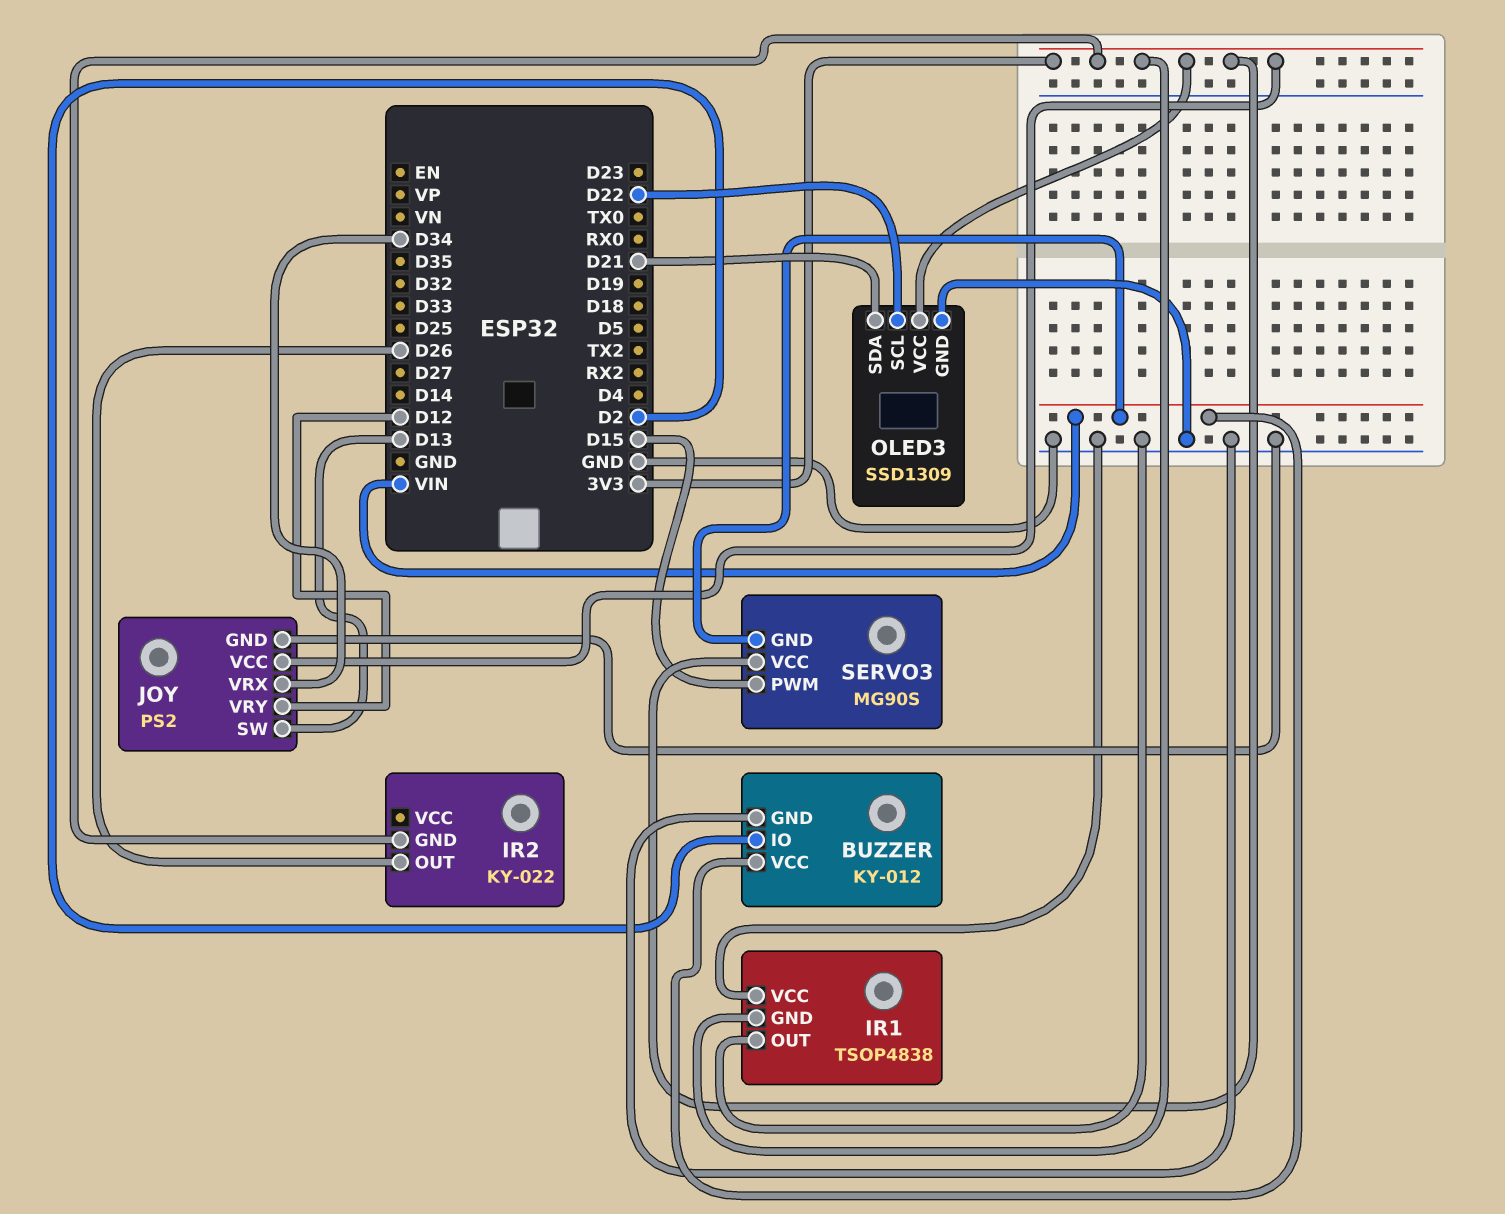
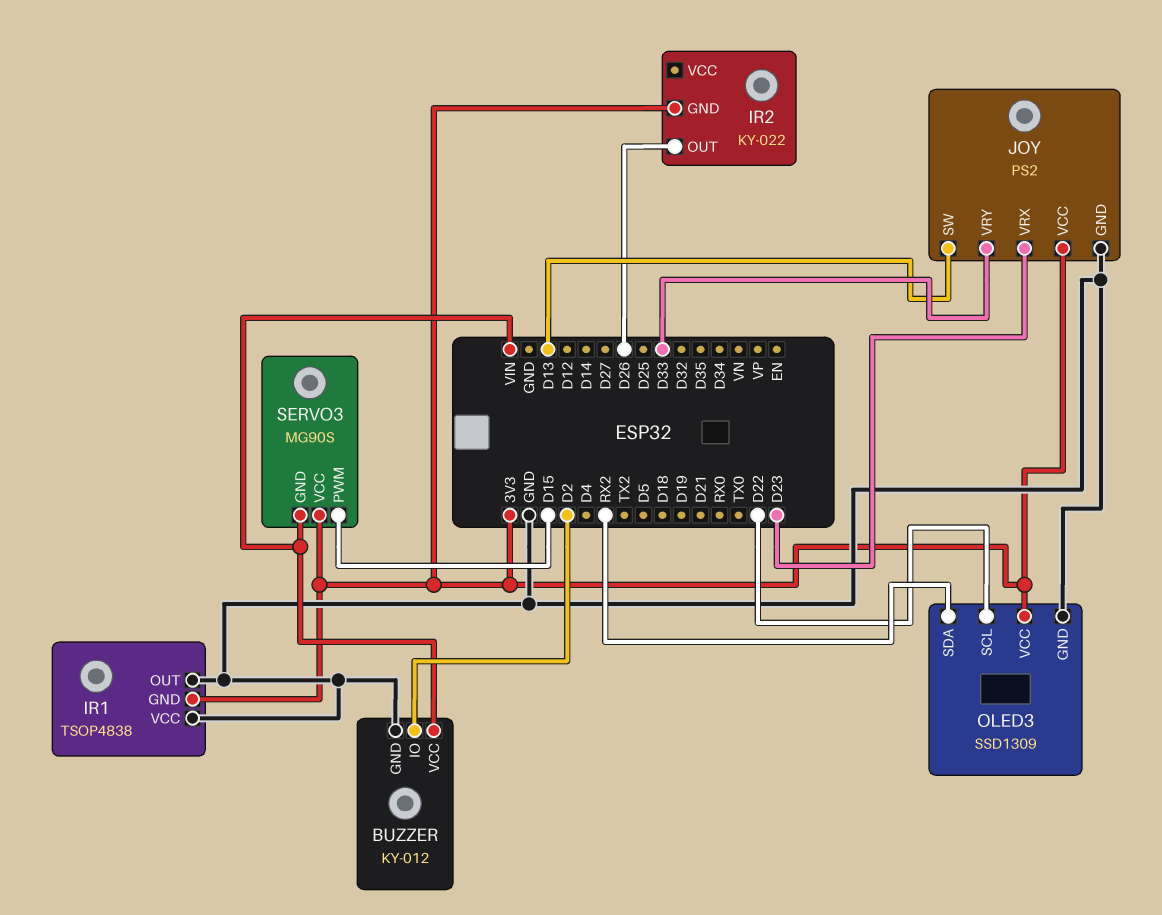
JOY pin VRX: D34 -> D23
JOY pin VRY: D12 -> D33
OLED3 pin SDA: D21 -> RX2

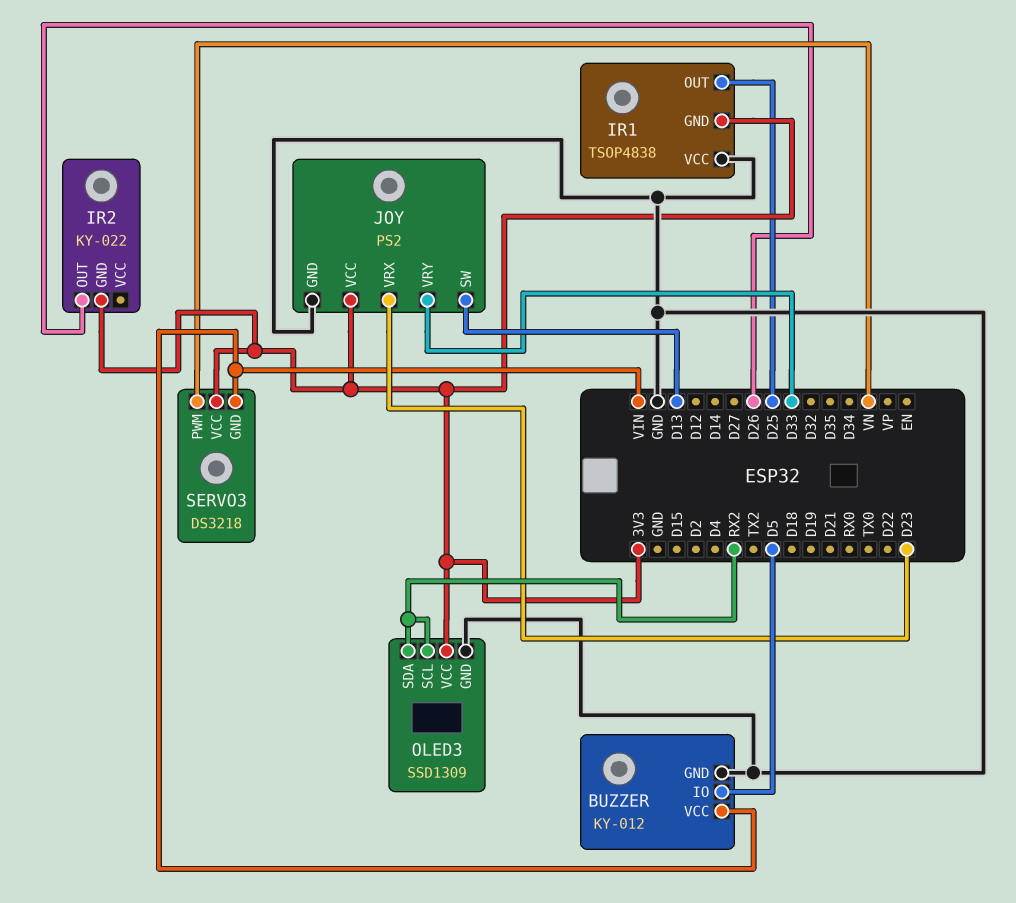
BUZZER pin IO: D2 -> D5
IR1 pin OUT: GND -> D25
OLED3 pin SCL: D22 -> RX2
SERVO3: MG90S -> DS3218
SERVO3 pin PWM: D15 -> VN

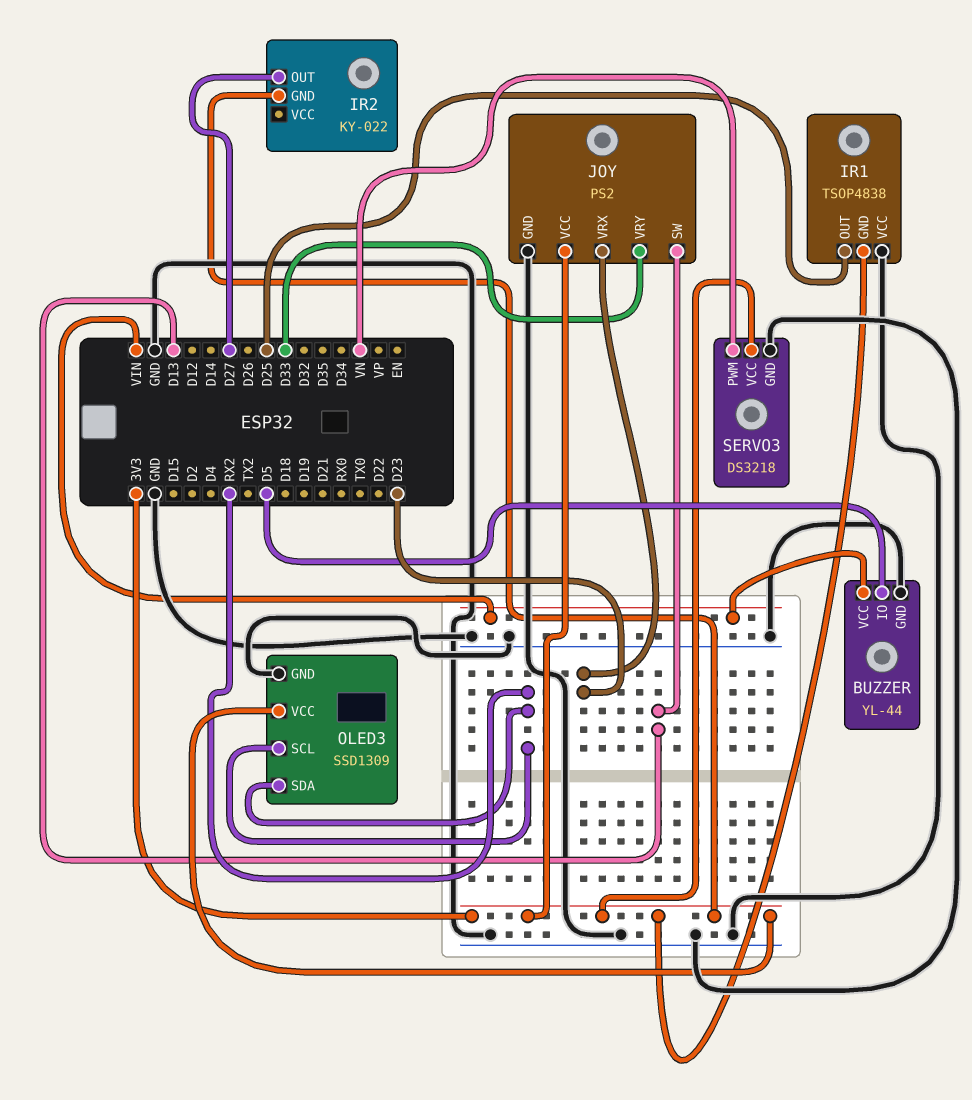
BUZZER: KY-012 -> YL-44
IR2 pin OUT: D26 -> D27
SERVO3 pin GND: VIN -> GND

